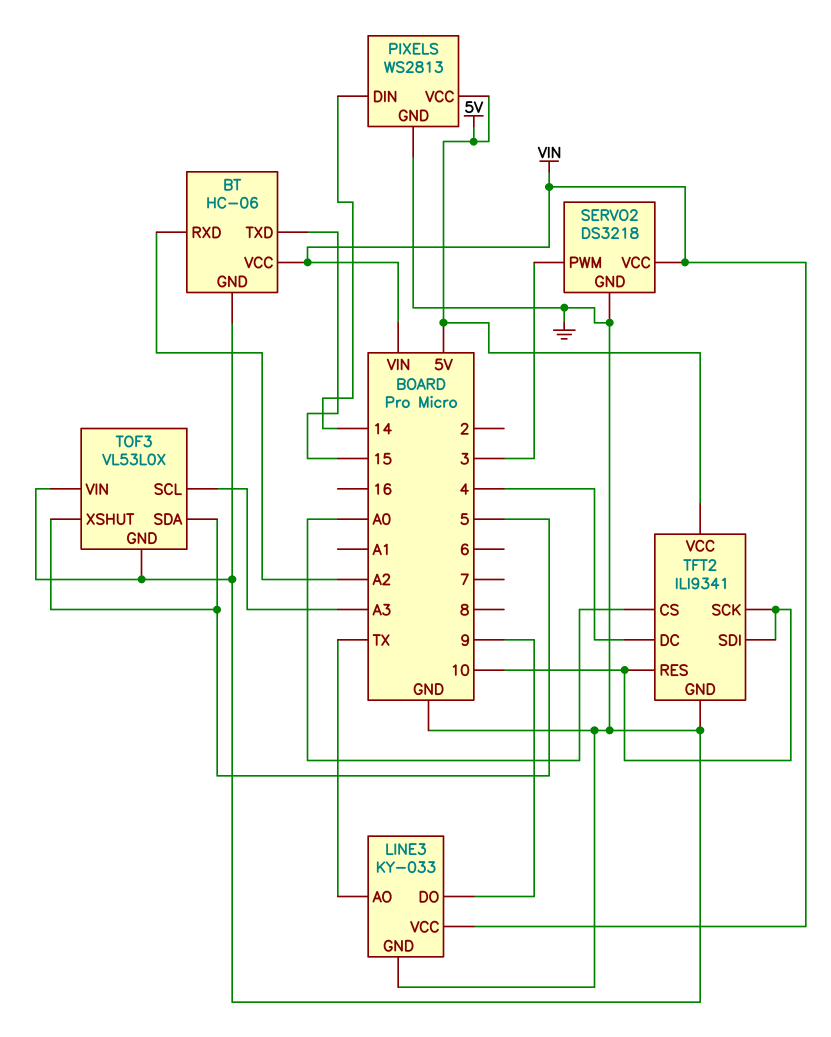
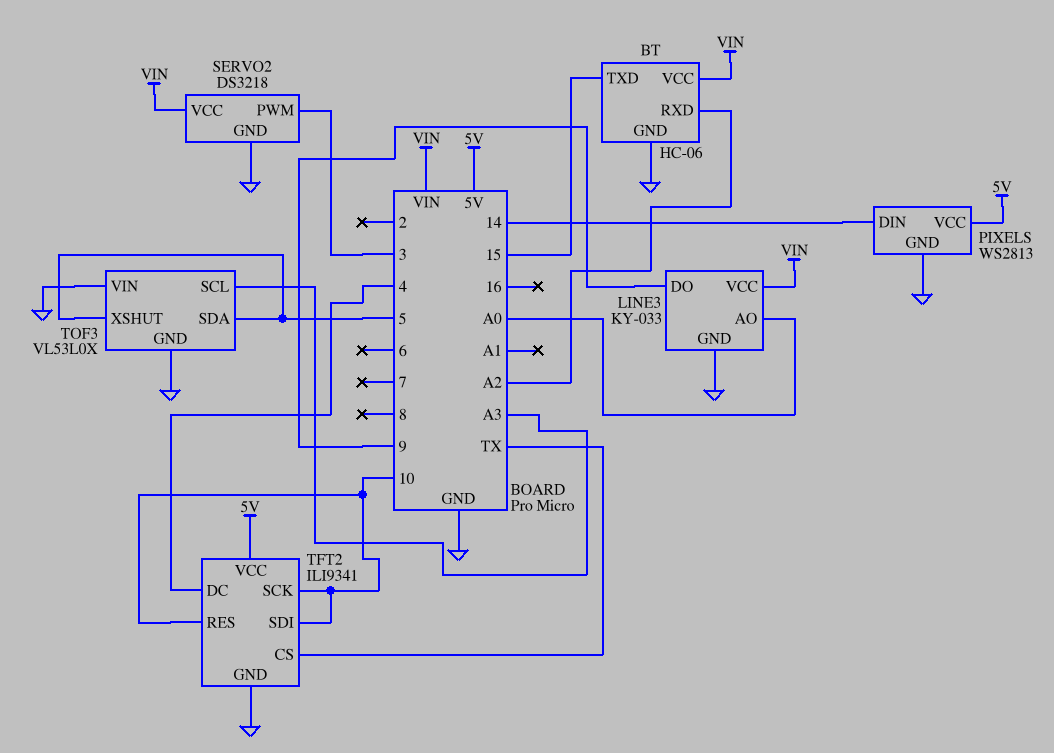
LINE3 pin AO: TX -> A0
TFT2 pin CS: A0 -> TX

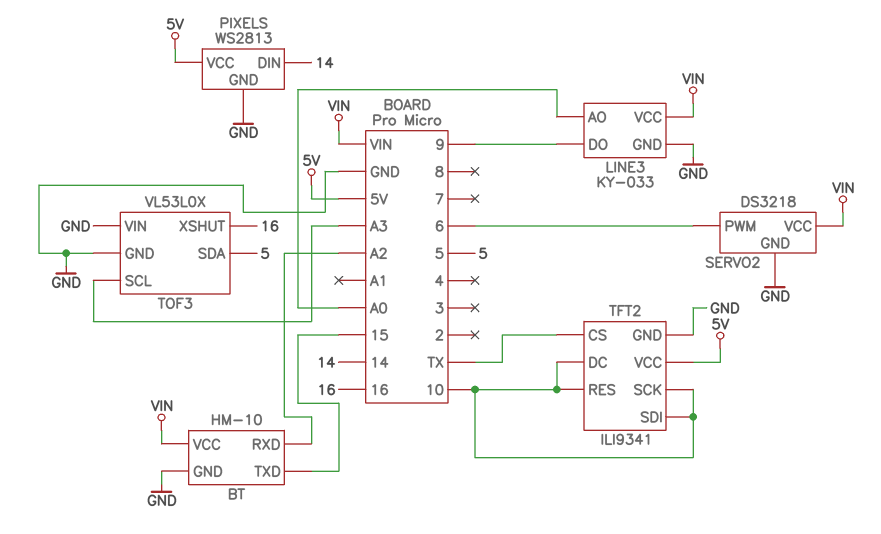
BT: HC-06 -> HM-10
SERVO2 pin PWM: 3 -> 6
TFT2 pin DC: 4 -> 10
TOF3 pin XSHUT: 5 -> 16

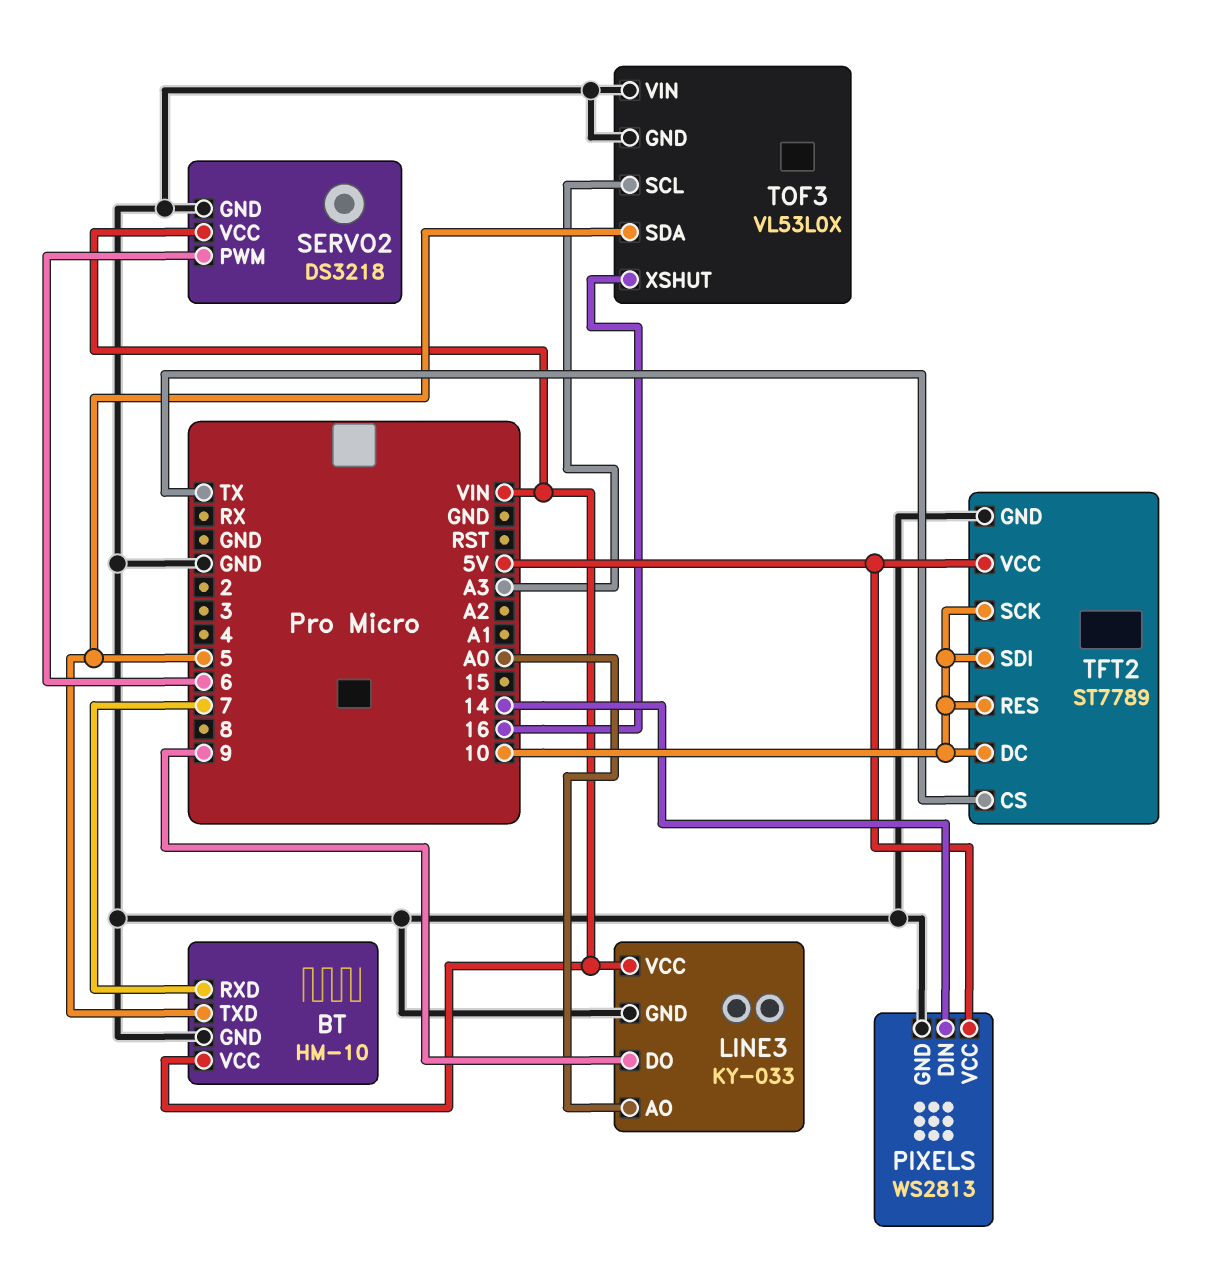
BT pin RXD: A2 -> 7
BT pin TXD: 15 -> 5
TFT2: ILI9341 -> ST7789

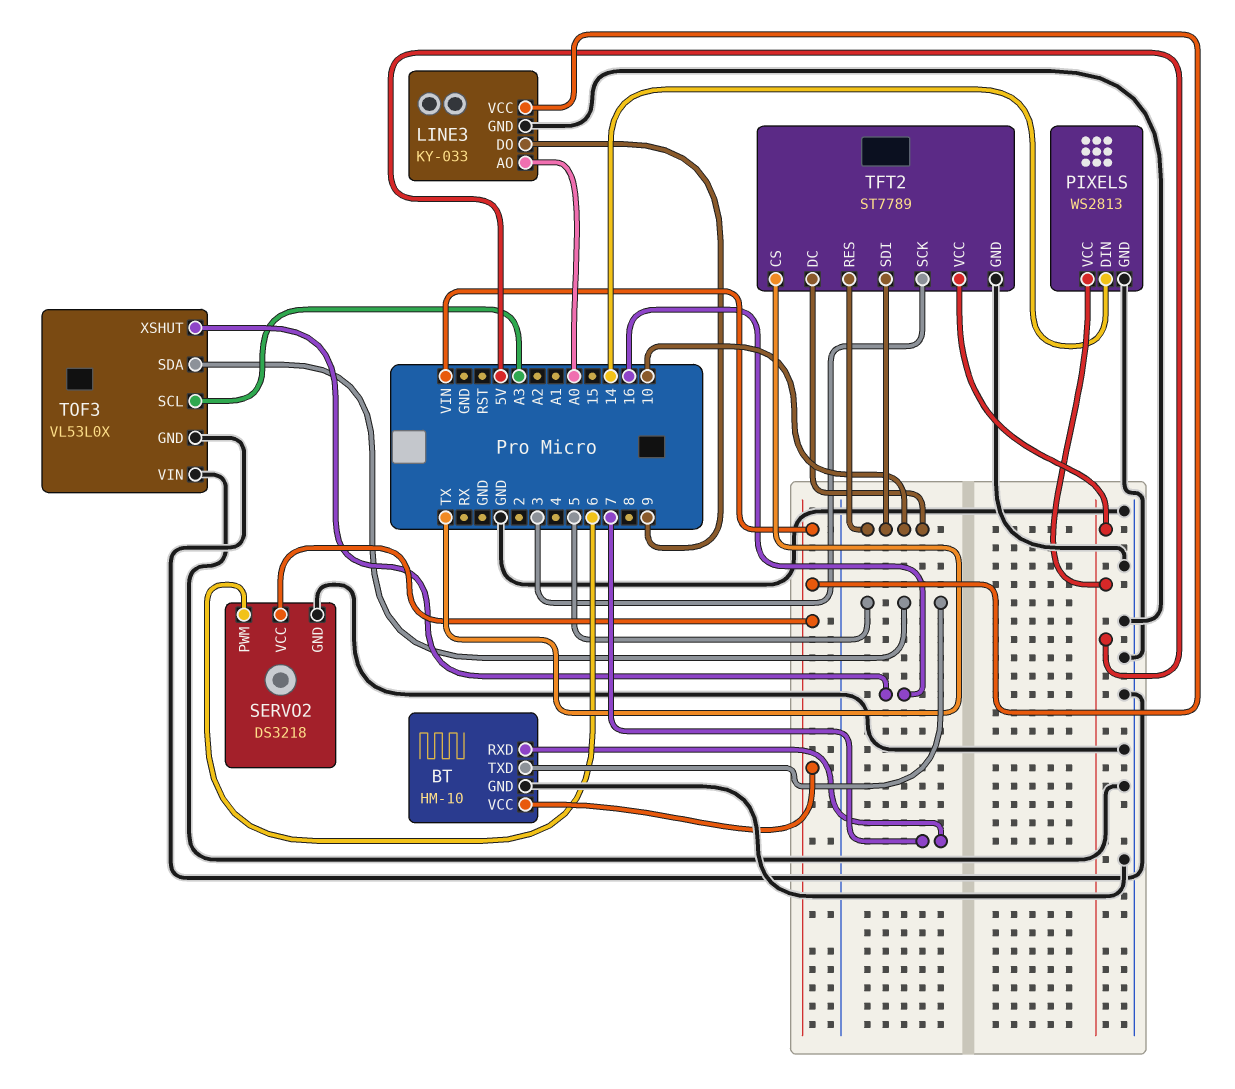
TFT2 pin SCK: 10 -> 3

